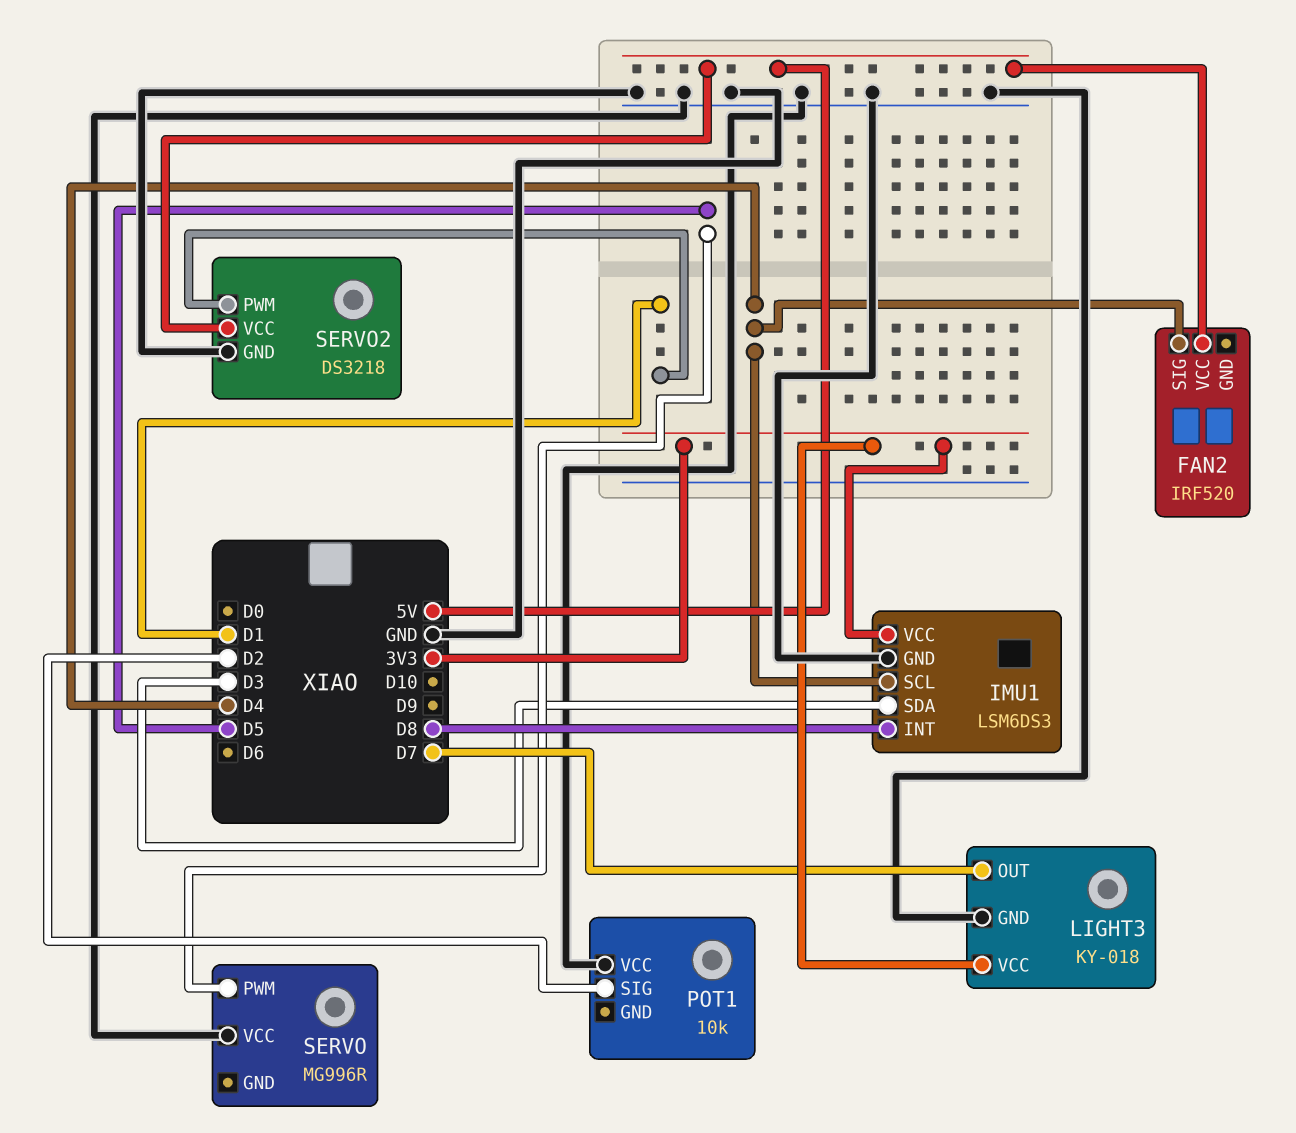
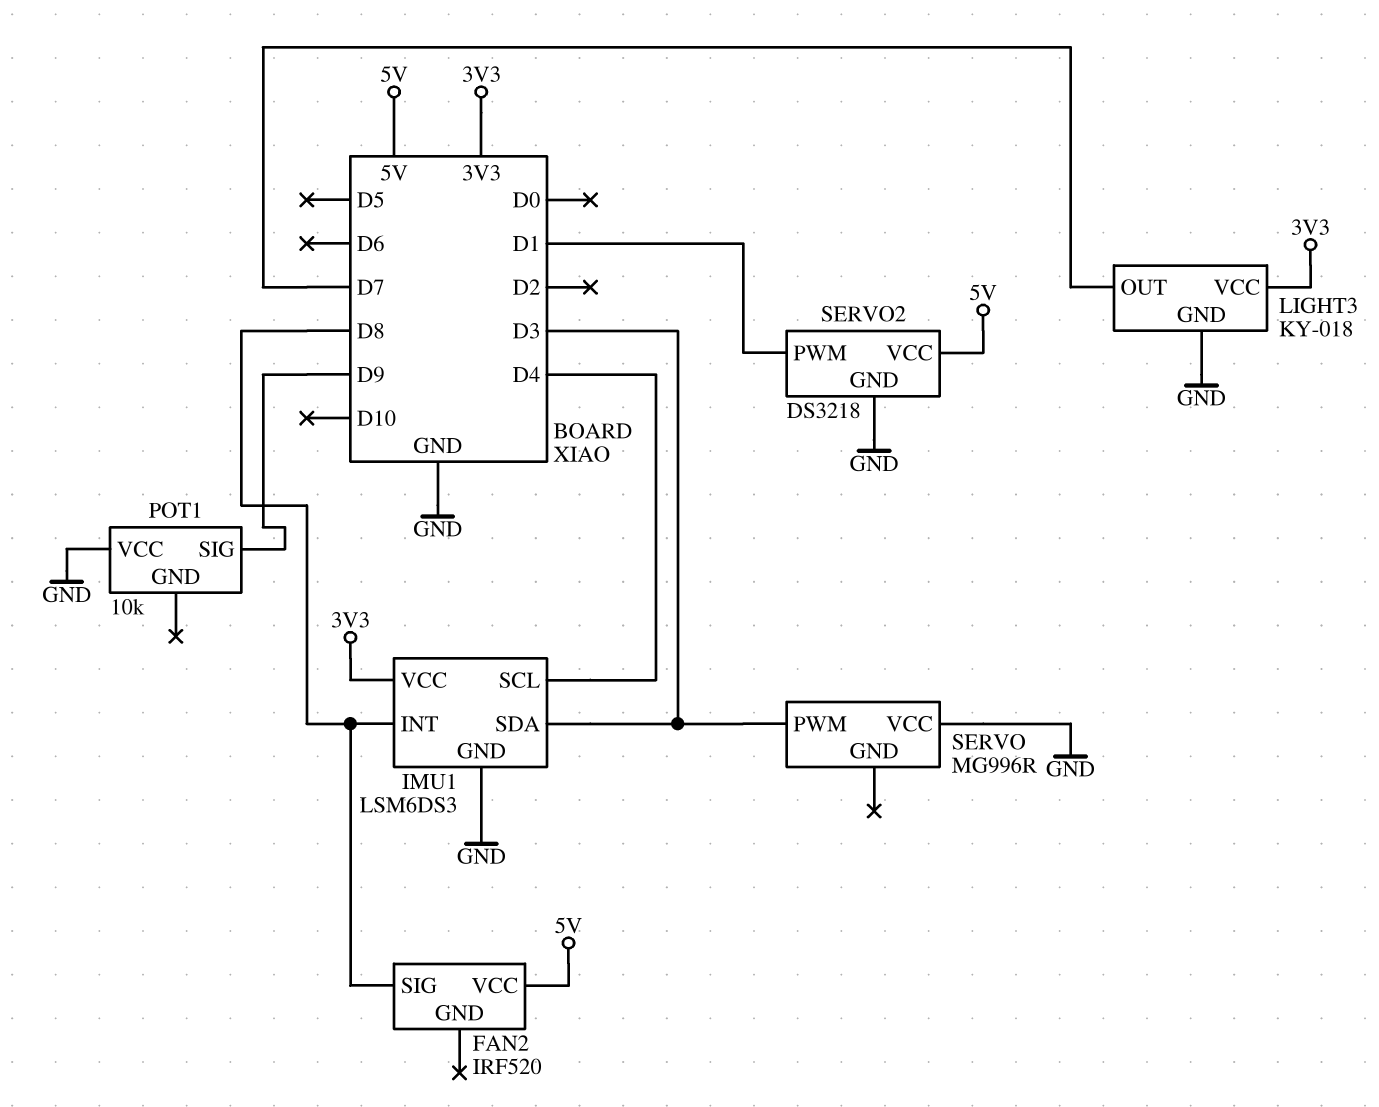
FAN2 pin SIG: D4 -> D8
POT1 pin SIG: D2 -> D9
SERVO pin PWM: D5 -> D3

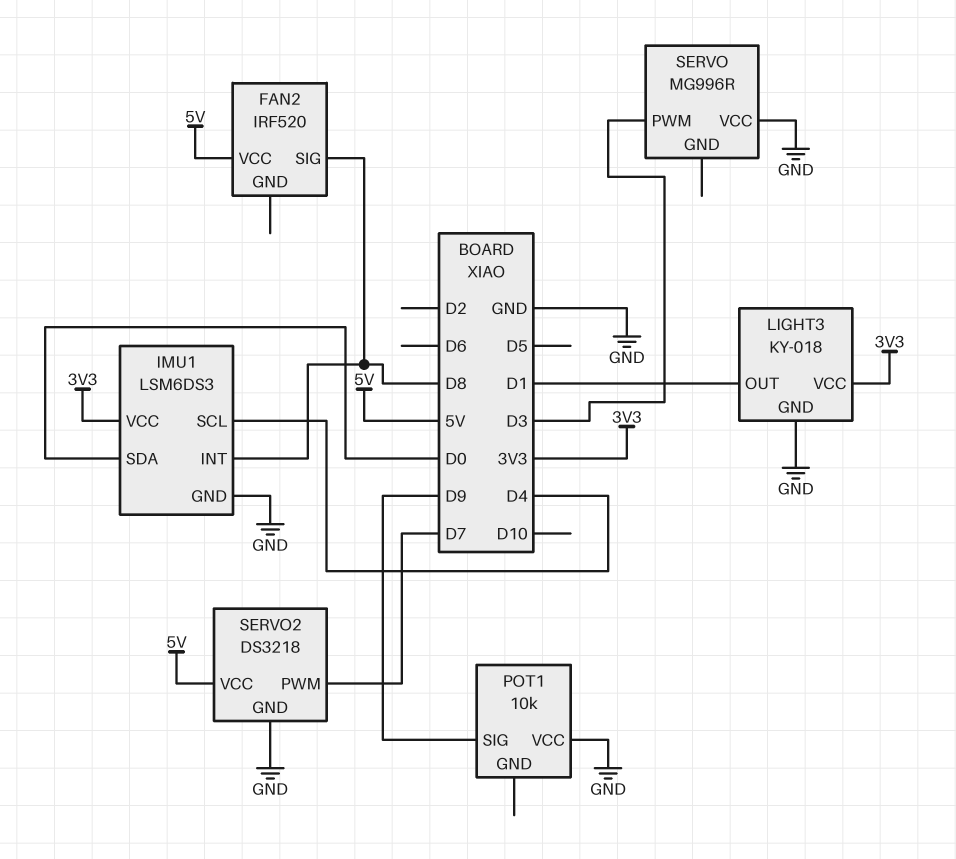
IMU1 pin SDA: D3 -> D0
LIGHT3 pin OUT: D7 -> D1
SERVO2 pin PWM: D1 -> D7

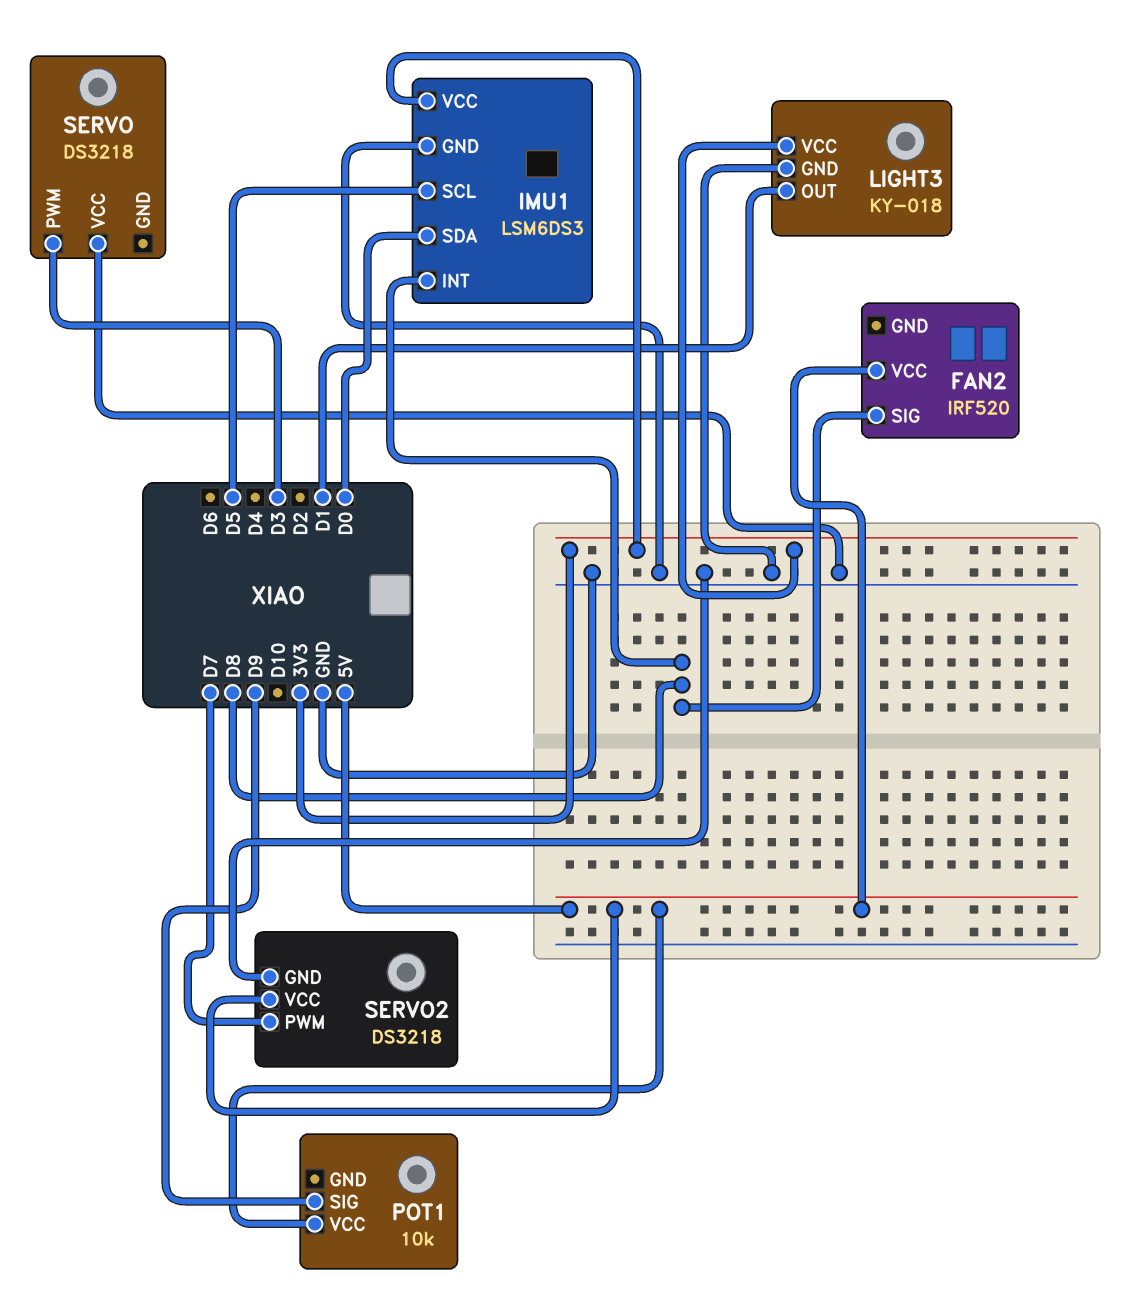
IMU1 pin SCL: D4 -> D5
POT1 pin VCC: GND -> 5V
SERVO: MG996R -> DS3218

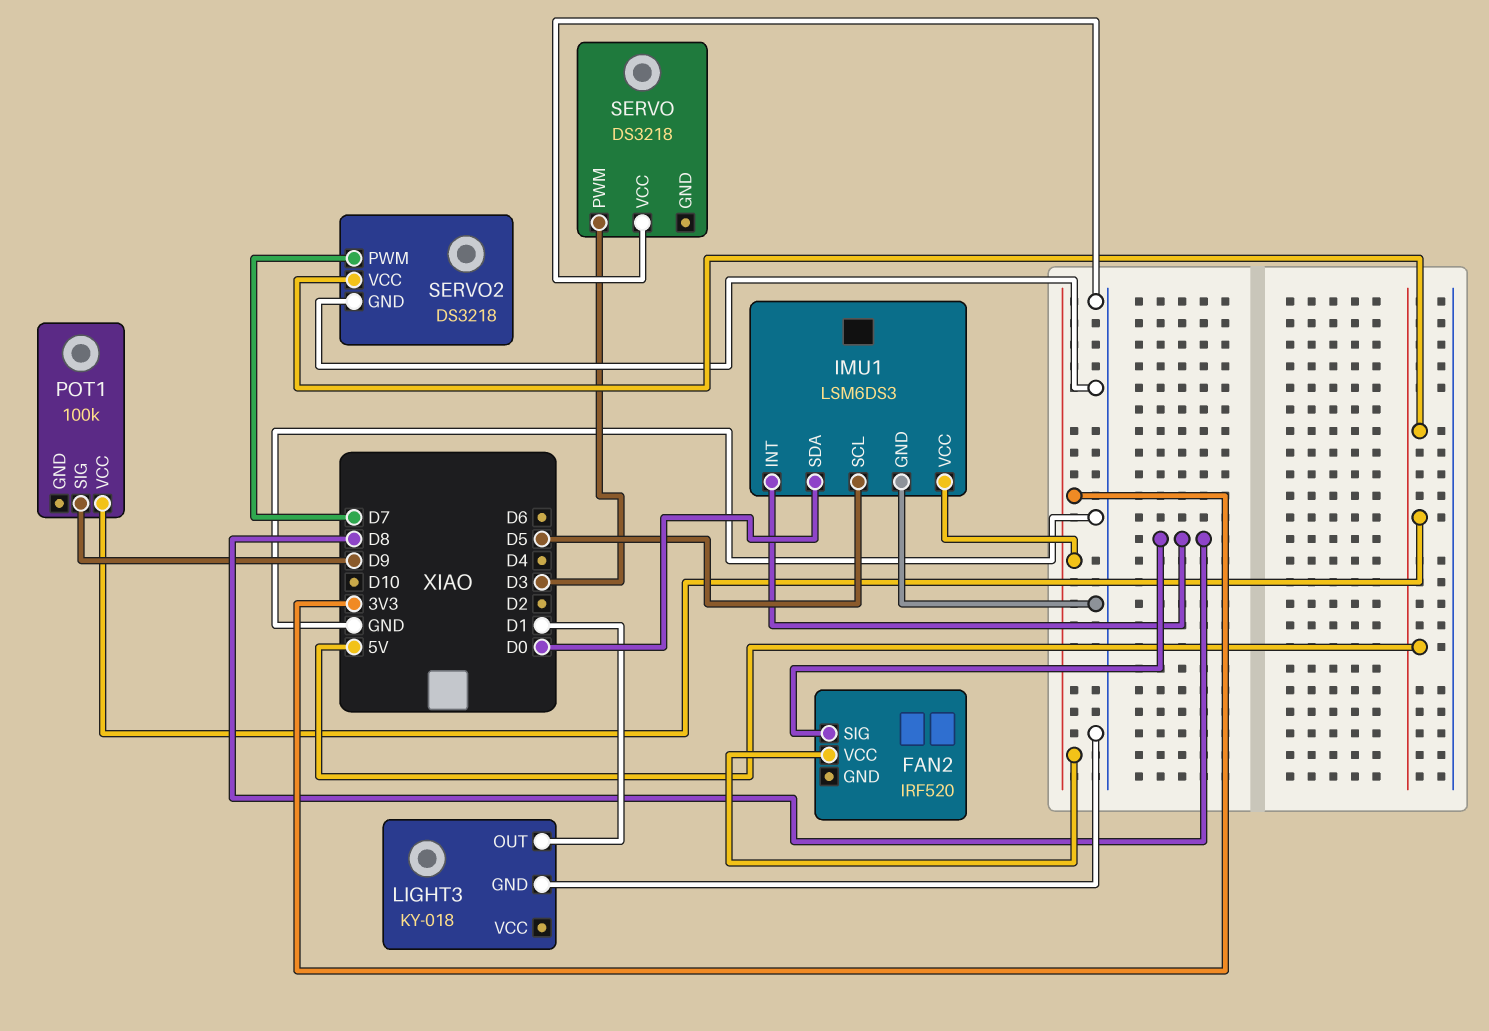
FAN2 pin VCC: 5V -> 3V3
LIGHT3 pin VCC: 3V3 -> none
POT1: 10k -> 100k

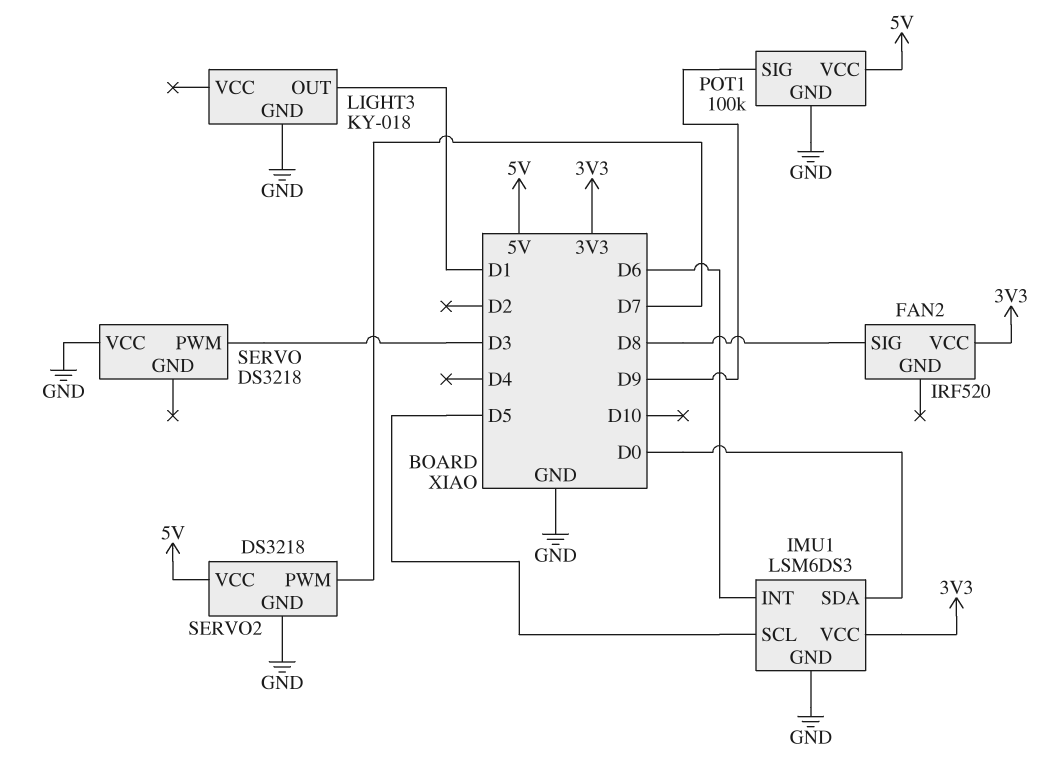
IMU1 pin INT: D8 -> D6
POT1 pin GND: none -> GND

